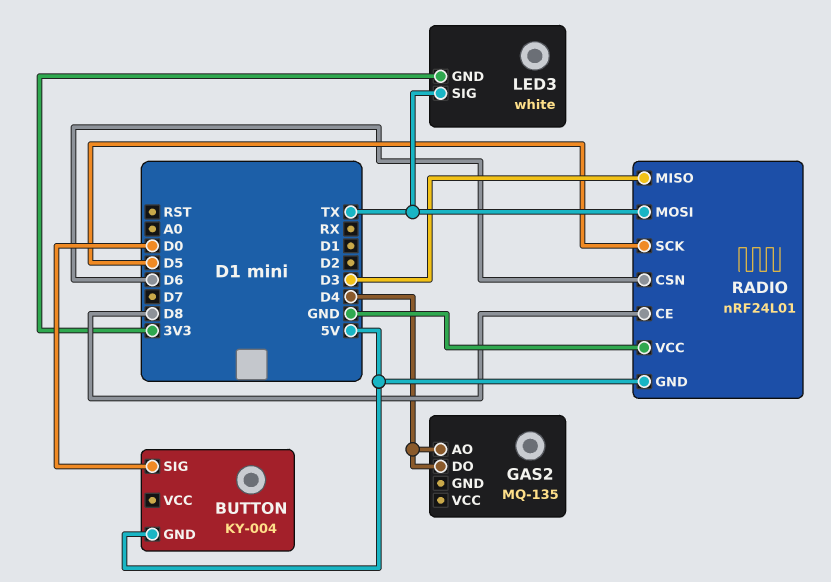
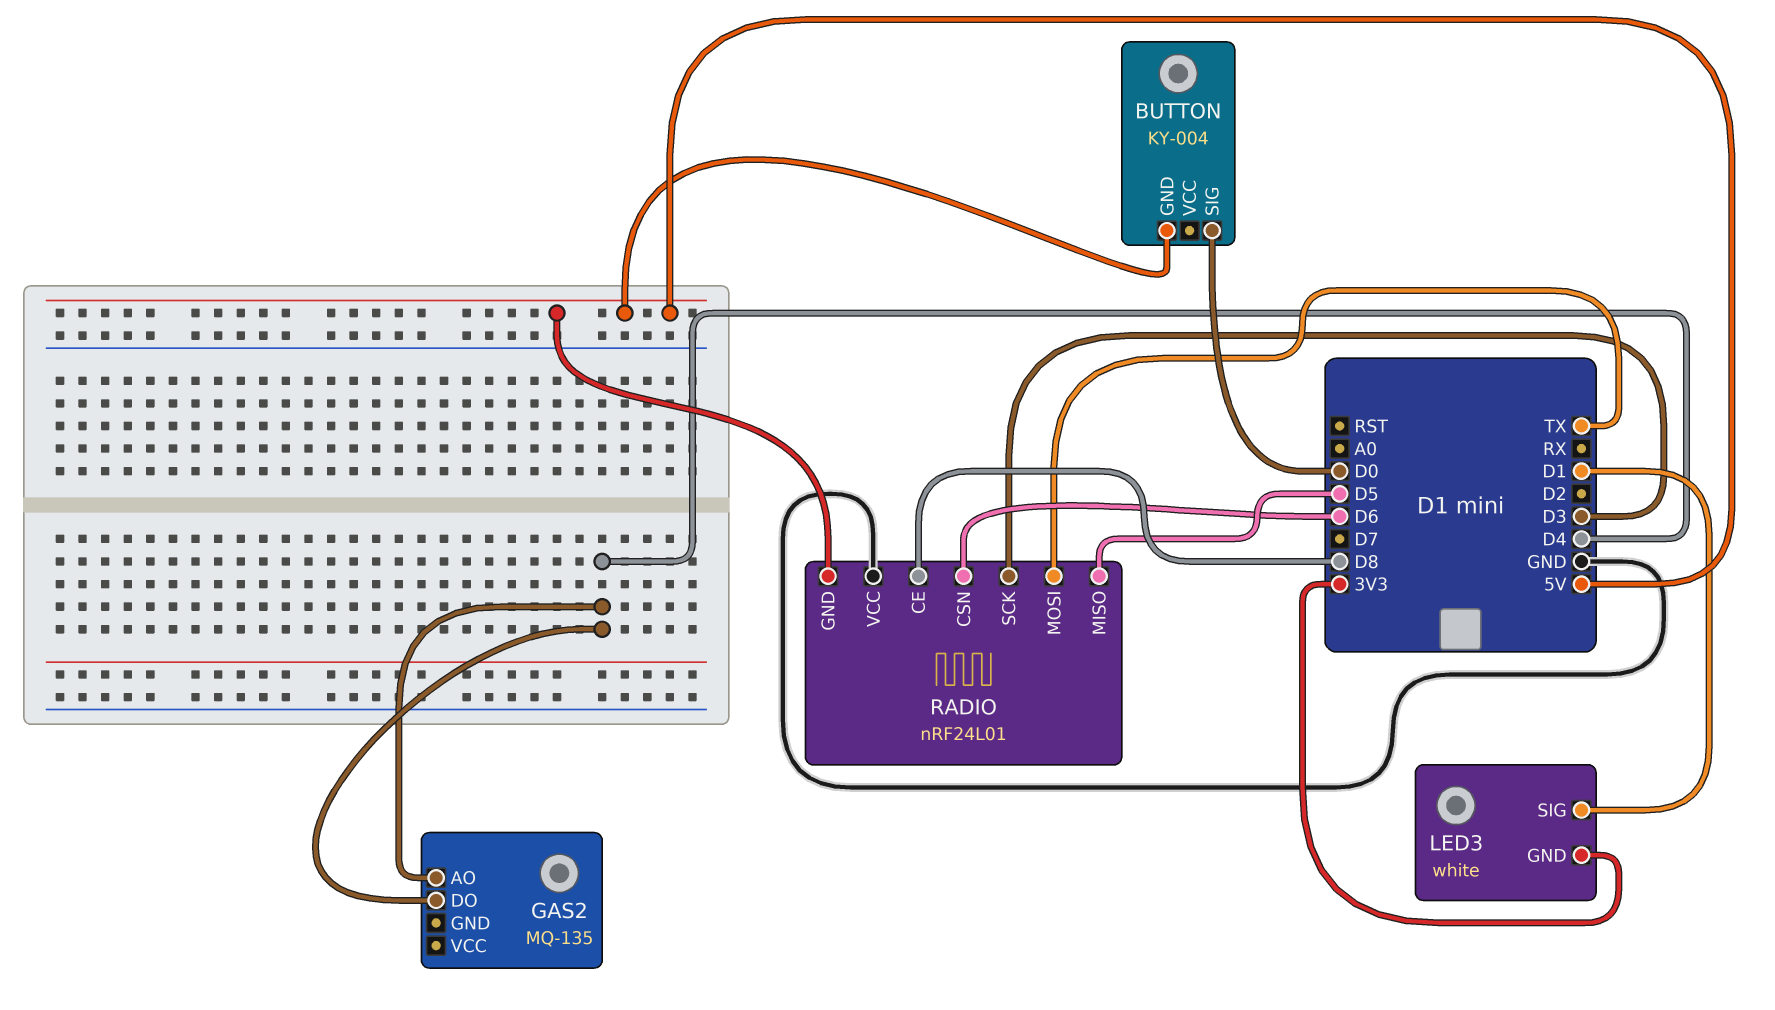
LED3 pin SIG: TX -> D1
RADIO pin MISO: D3 -> D5
RADIO pin SCK: D5 -> D3

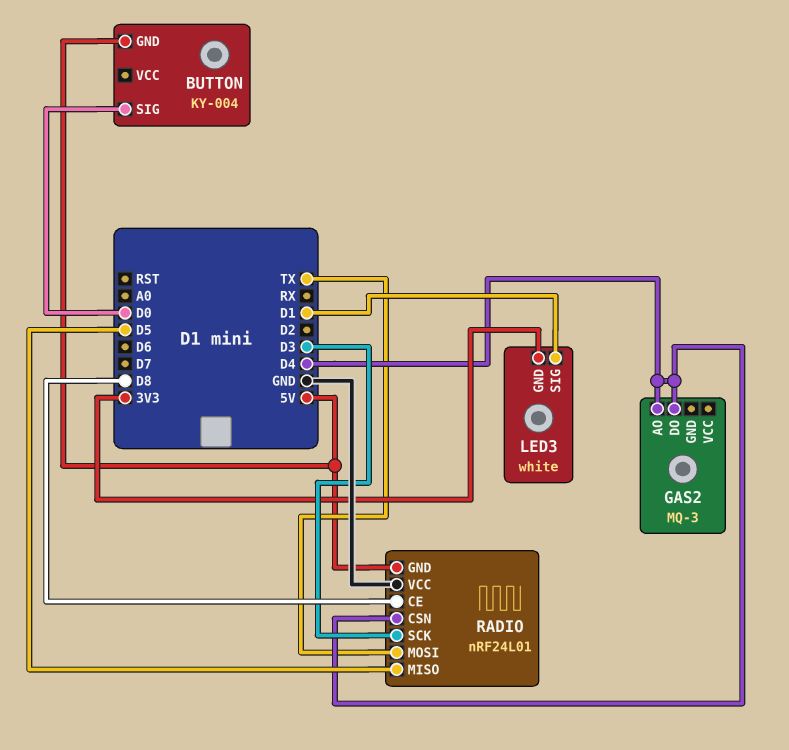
GAS2: MQ-135 -> MQ-3
RADIO pin CSN: D6 -> D4

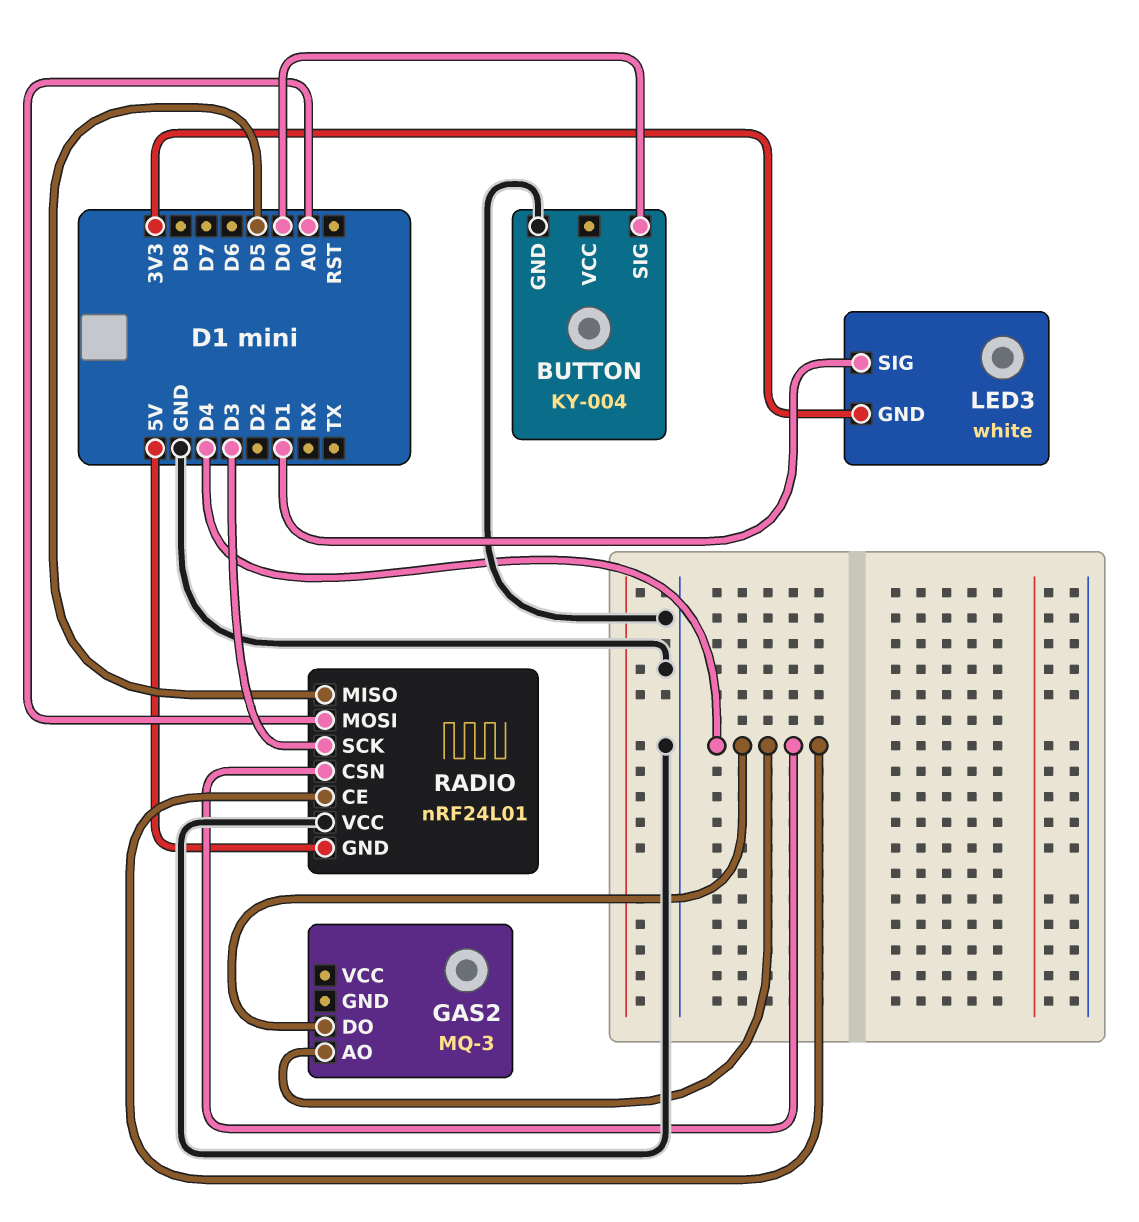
BUTTON pin GND: 5V -> GND
RADIO pin CE: D8 -> D4
RADIO pin MOSI: TX -> A0

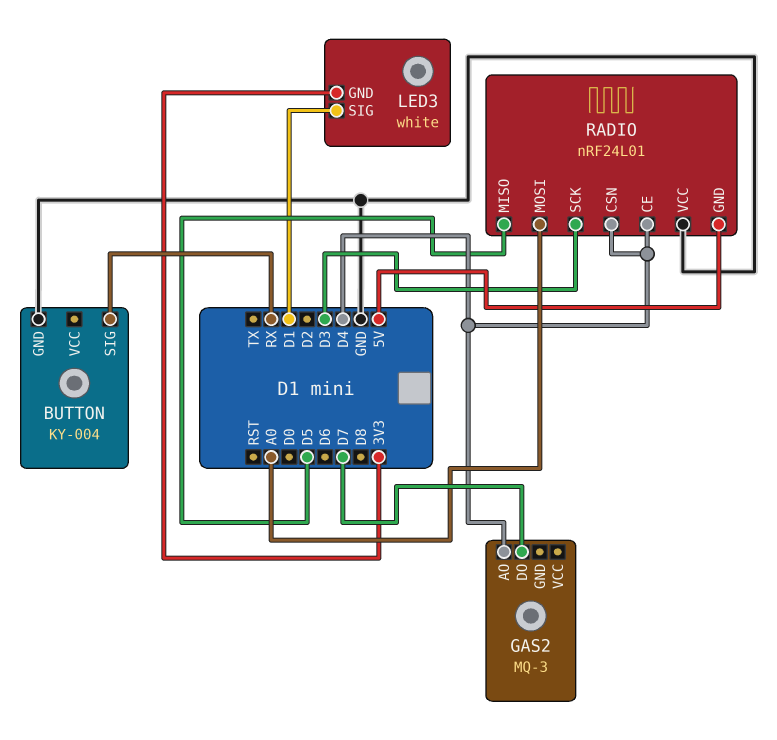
BUTTON pin SIG: D0 -> RX
GAS2 pin DO: D4 -> D7

